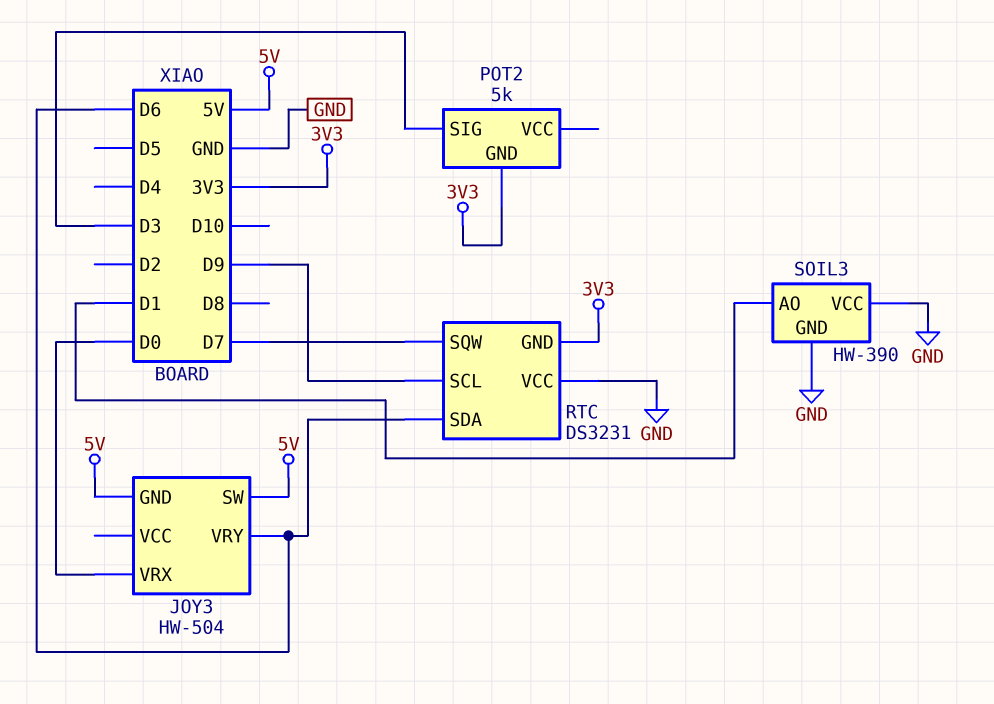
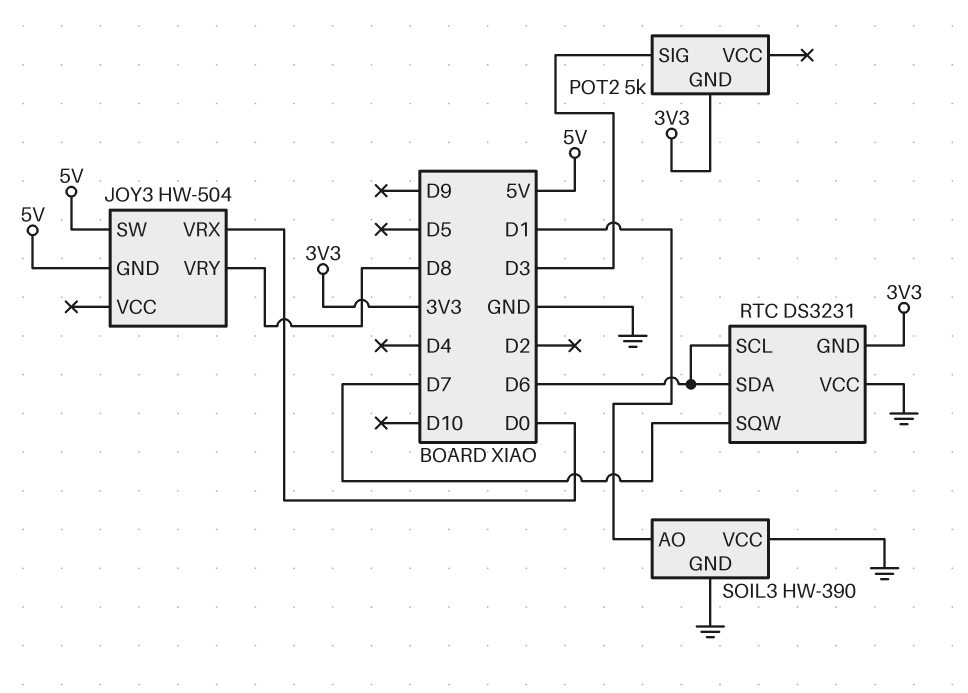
JOY3 pin VRY: D6 -> D8
RTC pin SCL: D9 -> D6

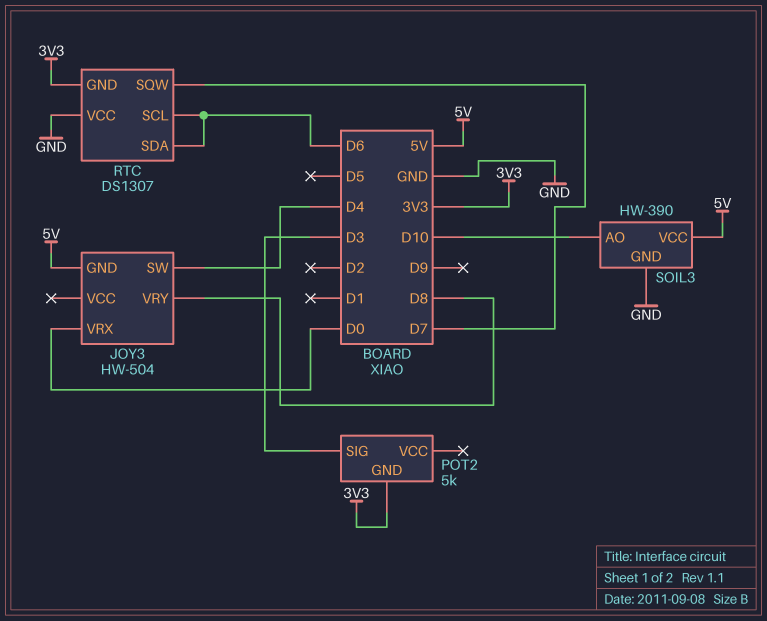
JOY3 pin SW: 5V -> D4
RTC: DS3231 -> DS1307
SOIL3 pin AO: D1 -> D10
SOIL3 pin VCC: GND -> 5V

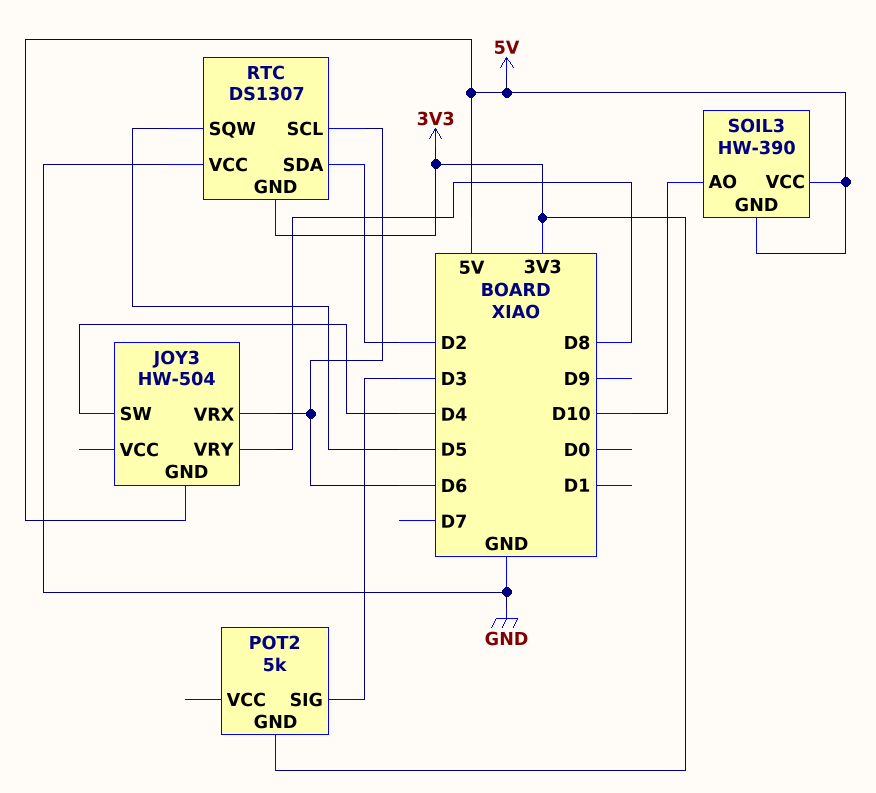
JOY3 pin VRX: D0 -> D6
RTC pin SDA: D6 -> D2
RTC pin SQW: D7 -> D5
SOIL3 pin GND: GND -> 5V

